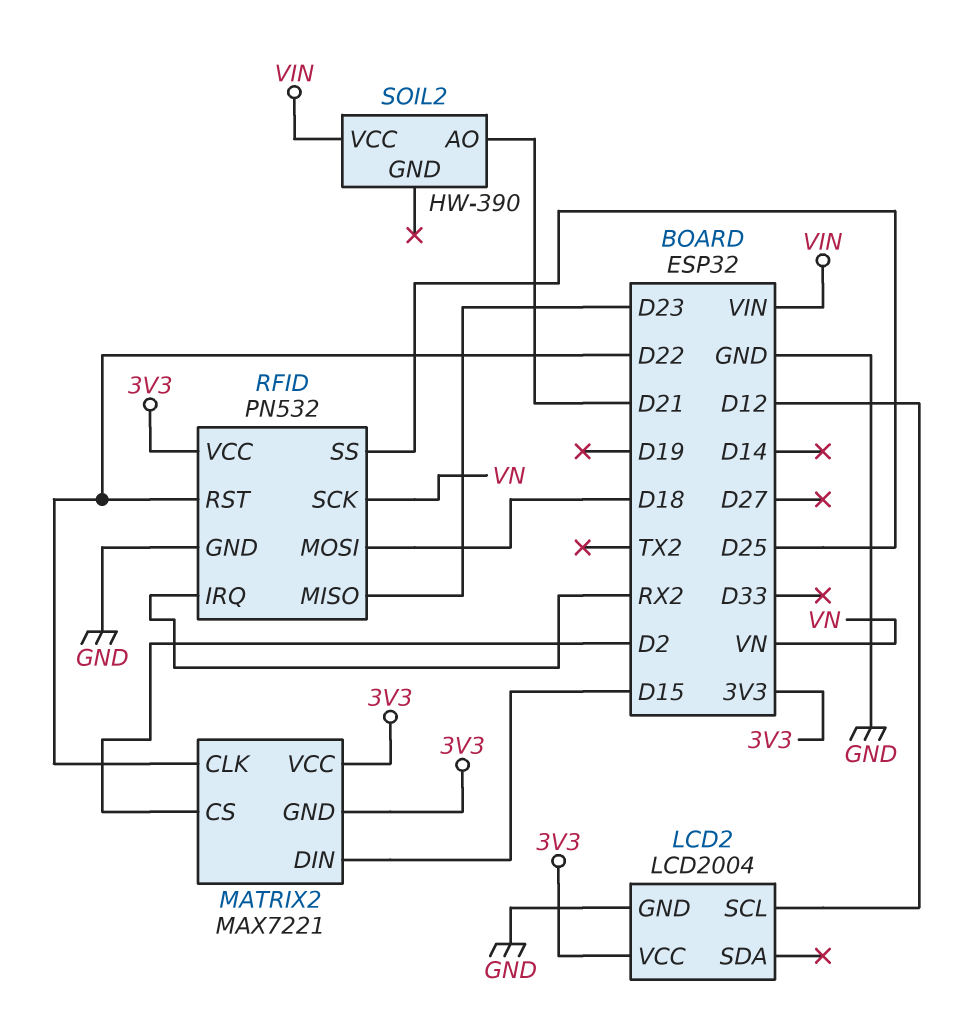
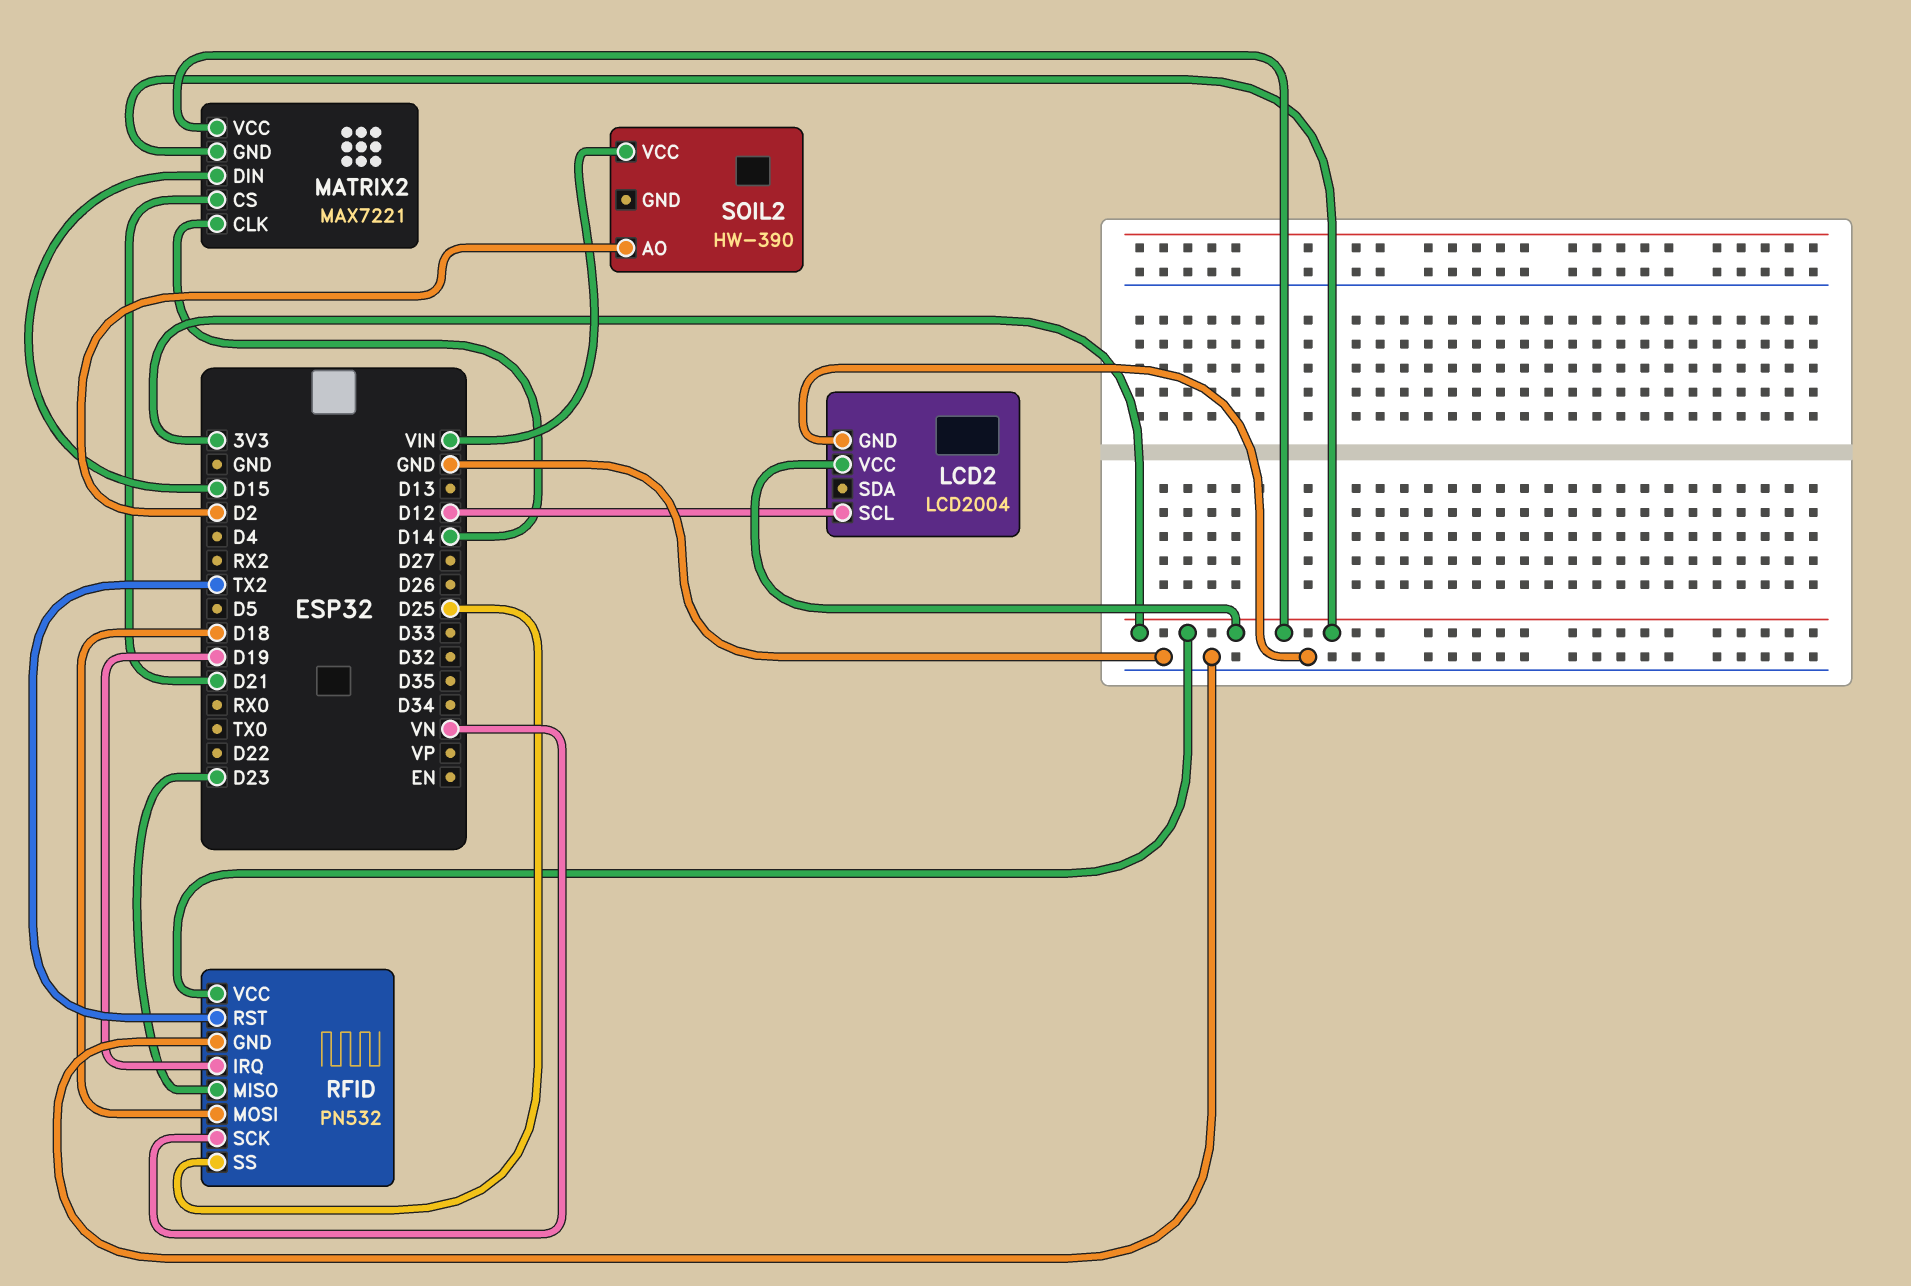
MATRIX2 pin CLK: D22 -> D14
MATRIX2 pin CS: D2 -> D21
RFID pin IRQ: RX2 -> D19
RFID pin RST: D22 -> TX2
SOIL2 pin AO: D21 -> D2

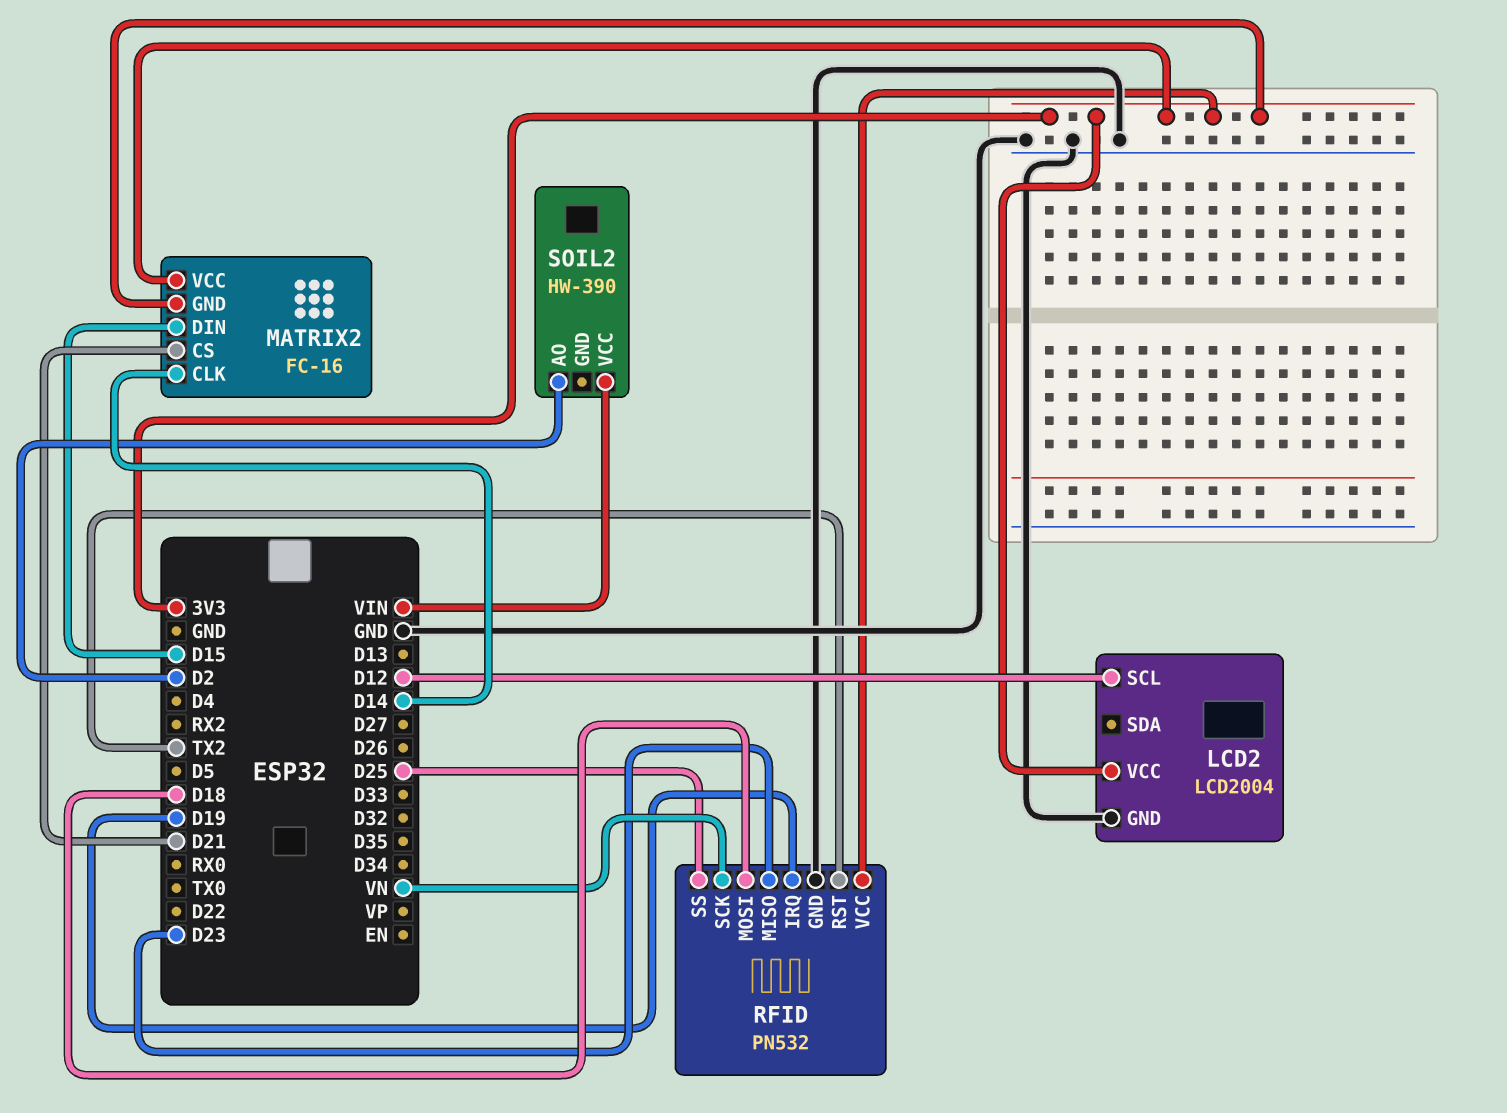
MATRIX2: MAX7221 -> FC-16

